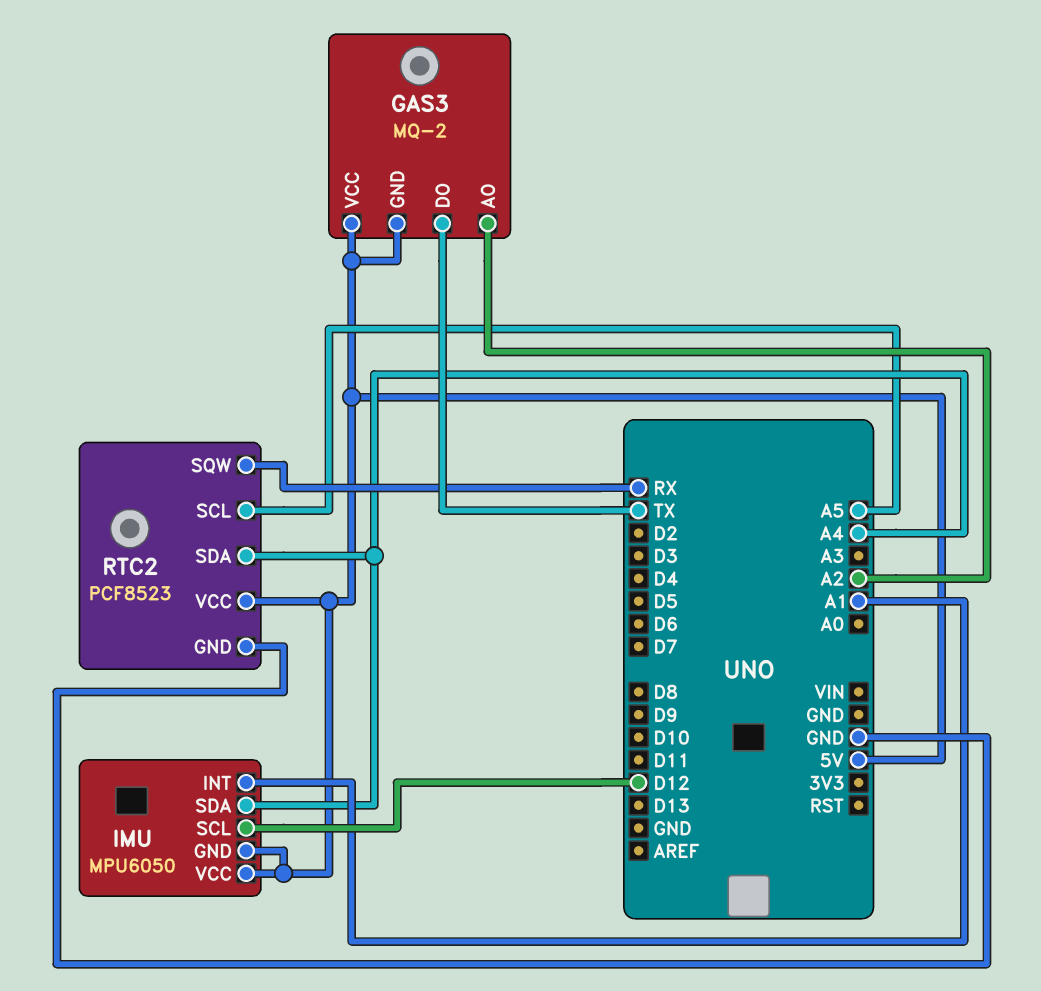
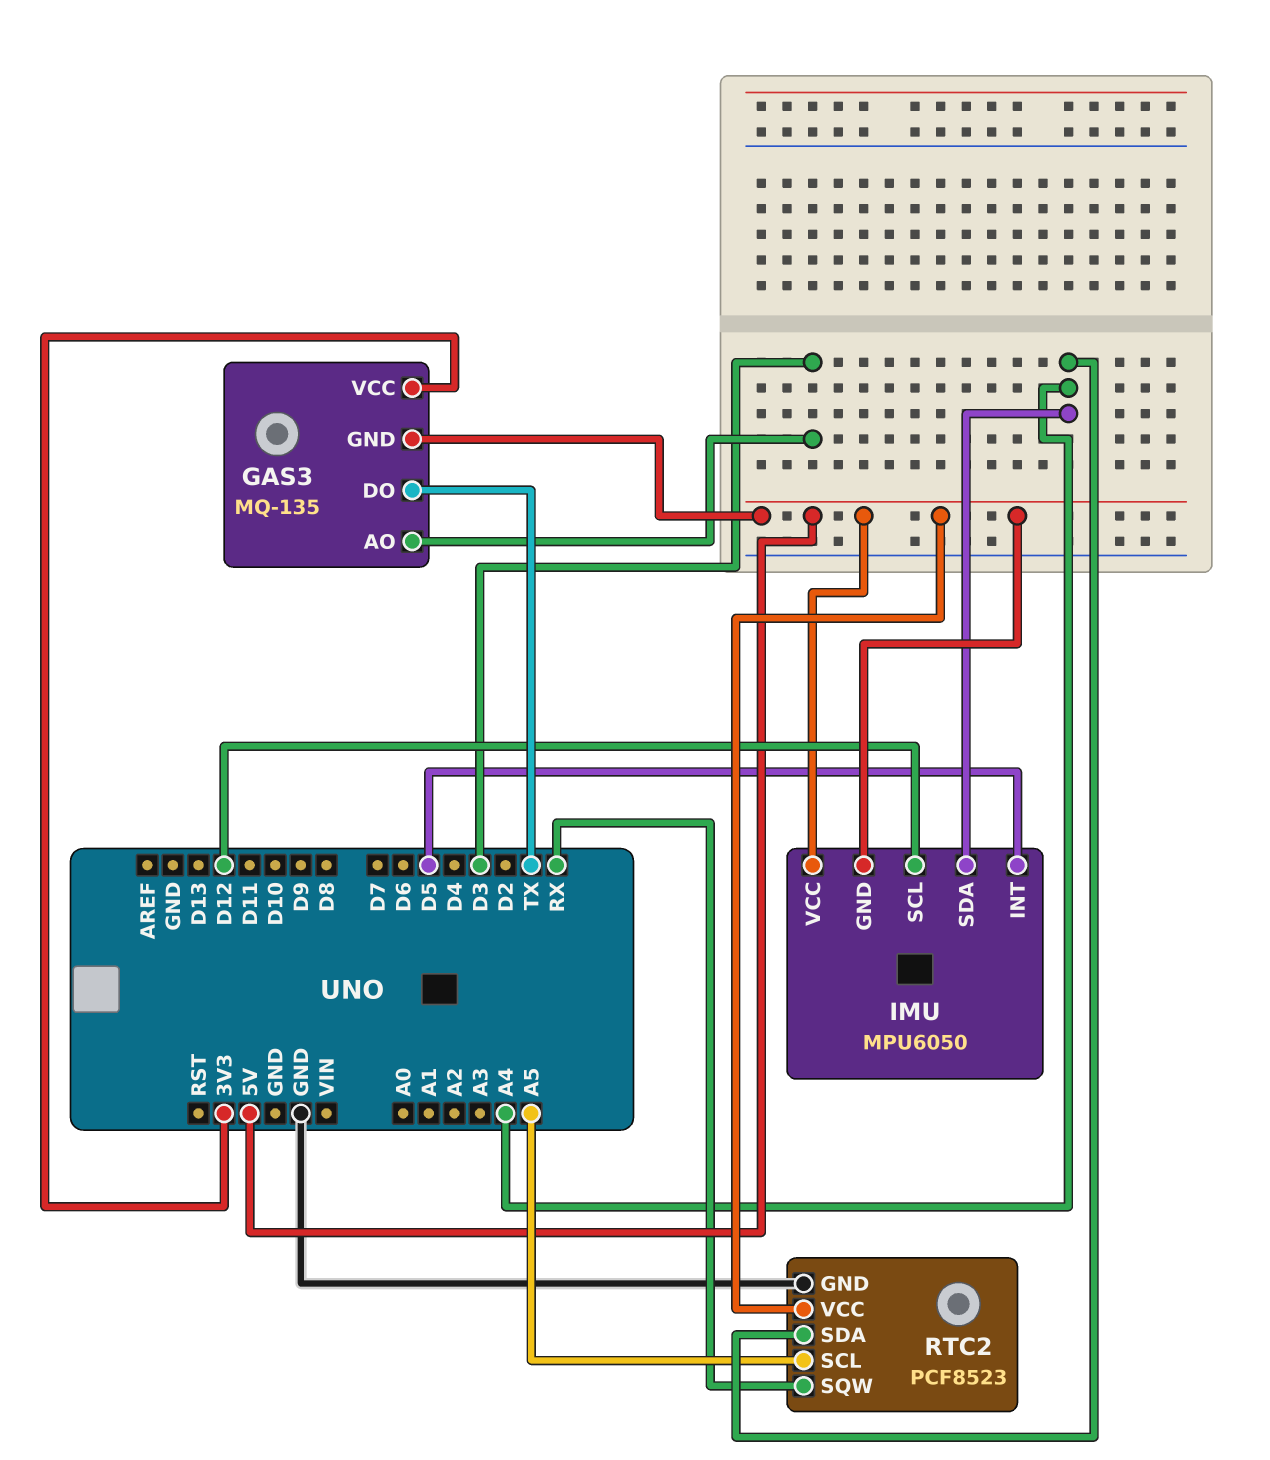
GAS3: MQ-2 -> MQ-135
GAS3 pin AO: A2 -> D3
GAS3 pin VCC: 5V -> 3V3
IMU pin INT: A1 -> D5

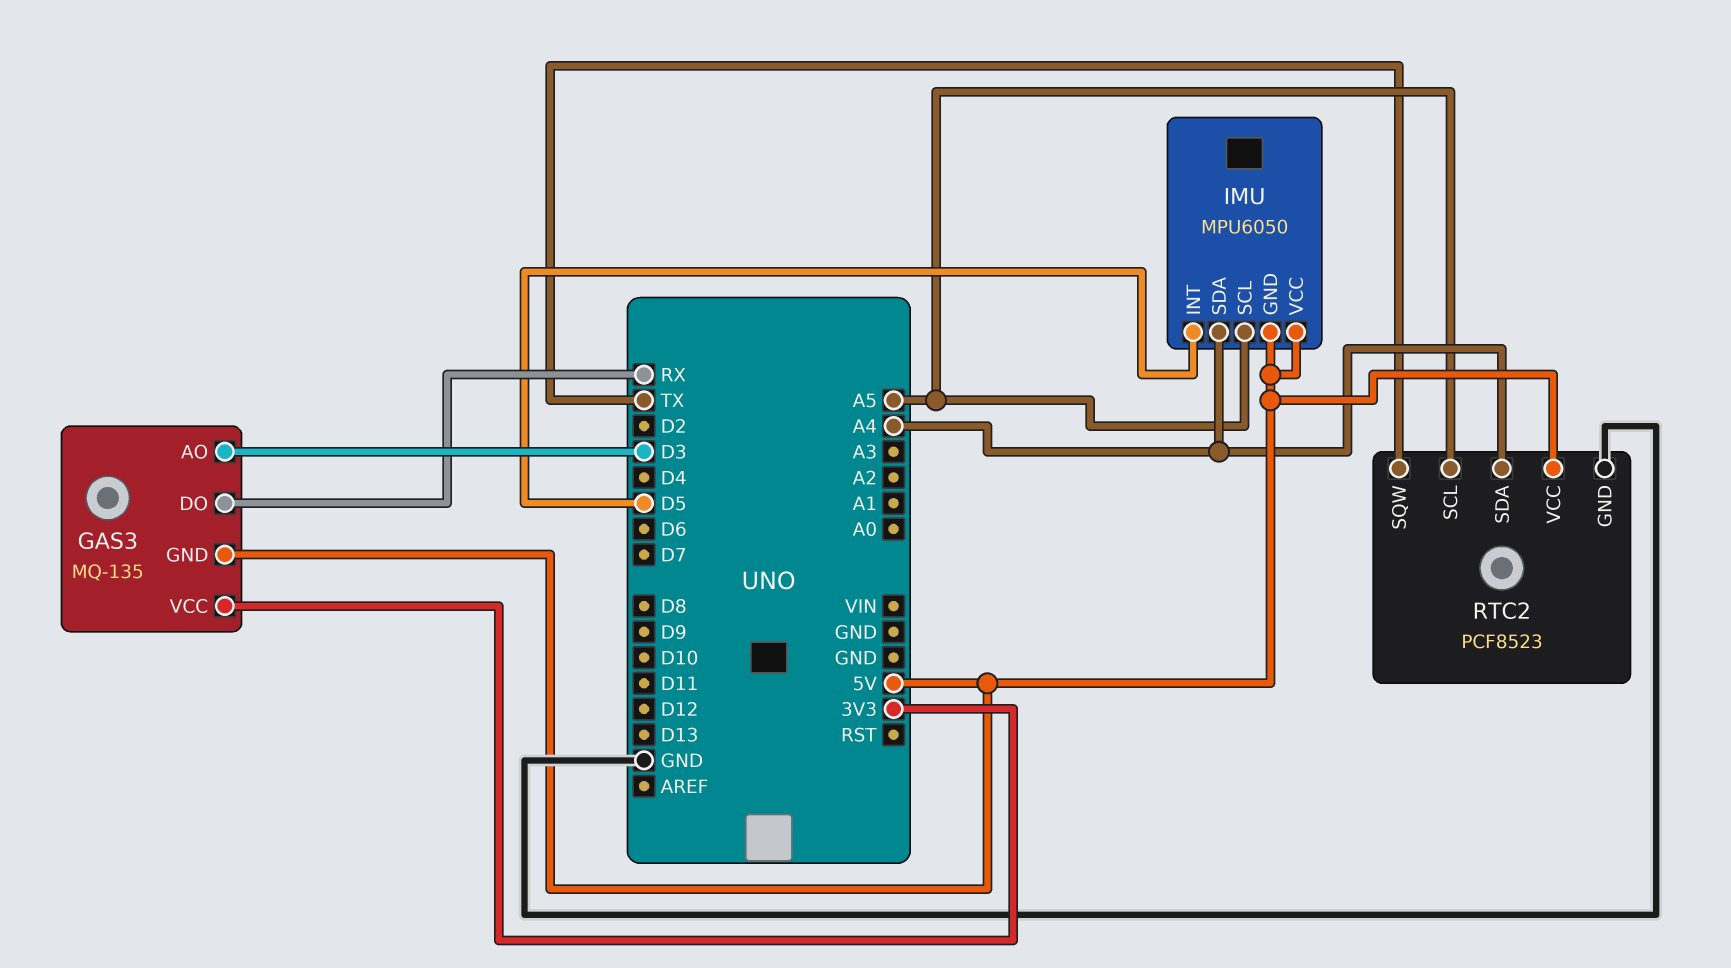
GAS3 pin DO: TX -> RX
IMU pin SCL: D12 -> A5
RTC2 pin SQW: RX -> TX

